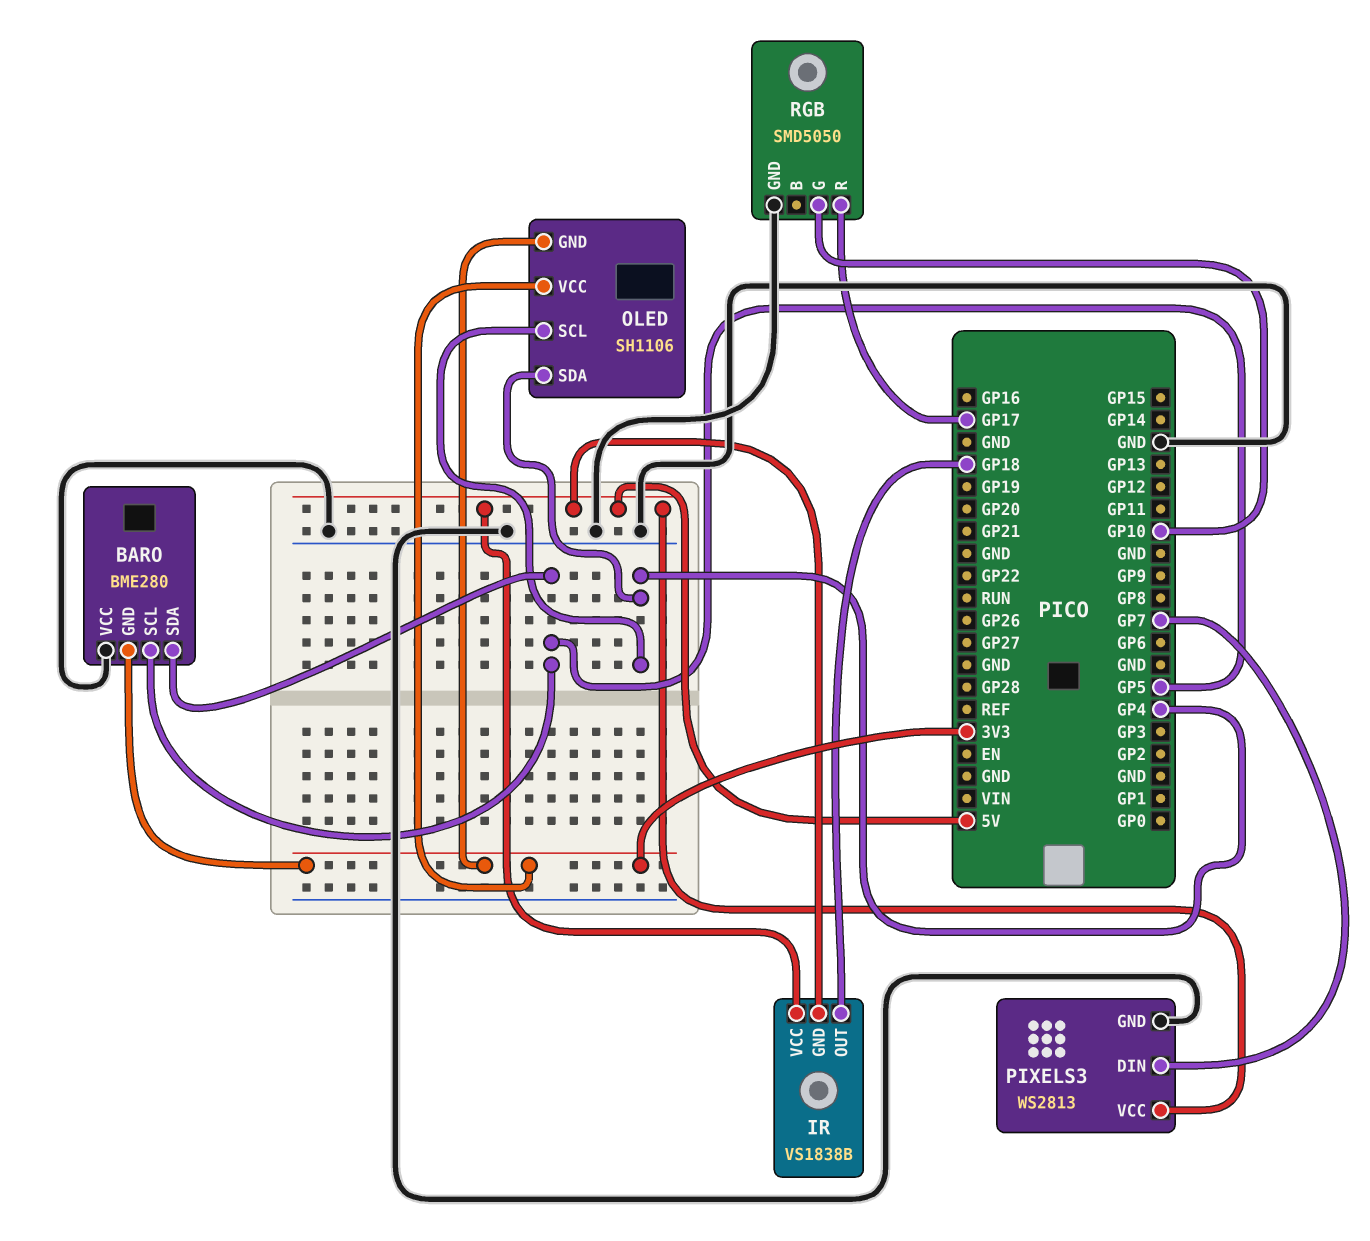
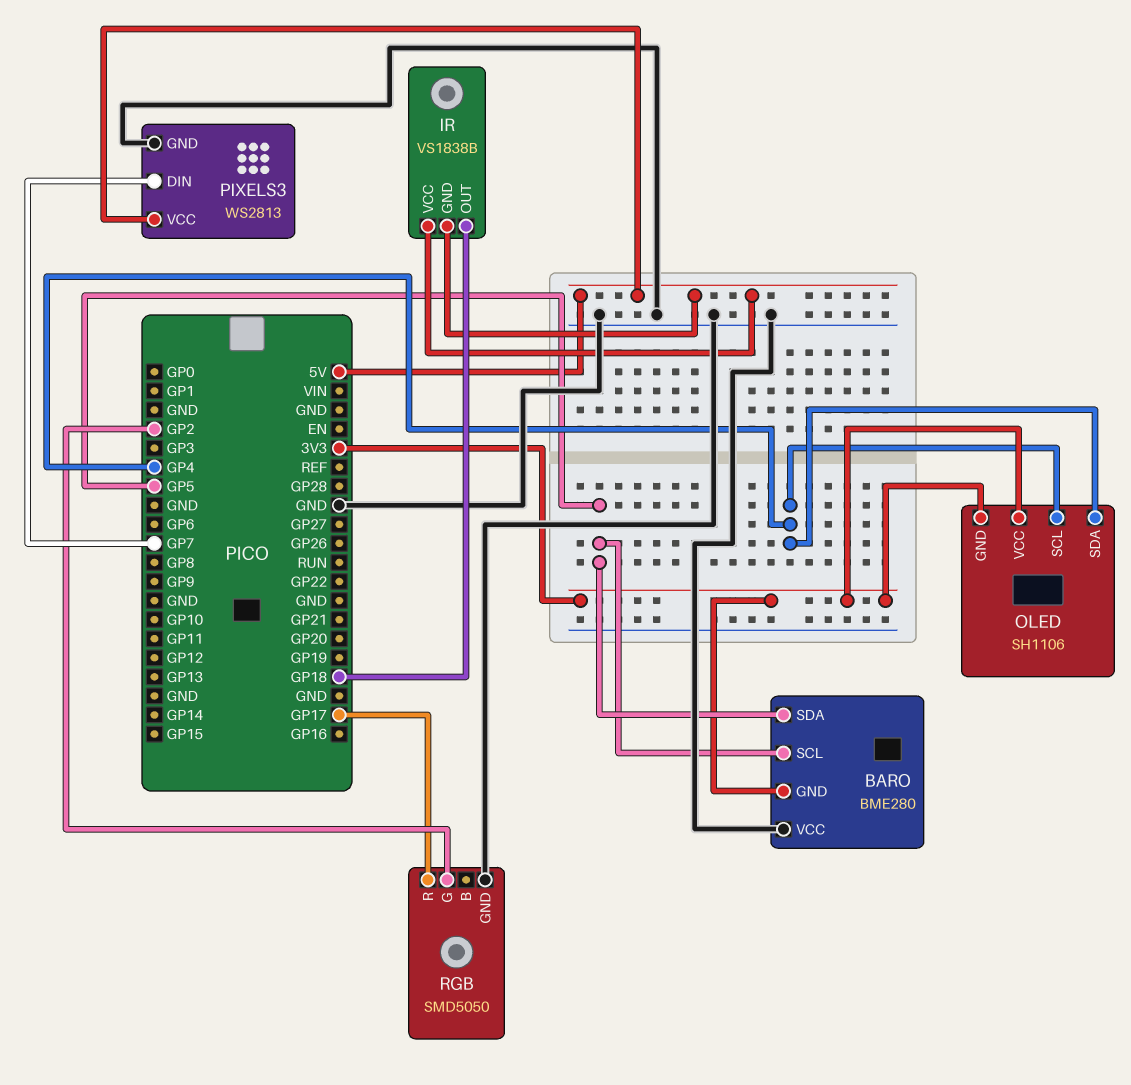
RGB pin G: GP10 -> GP2

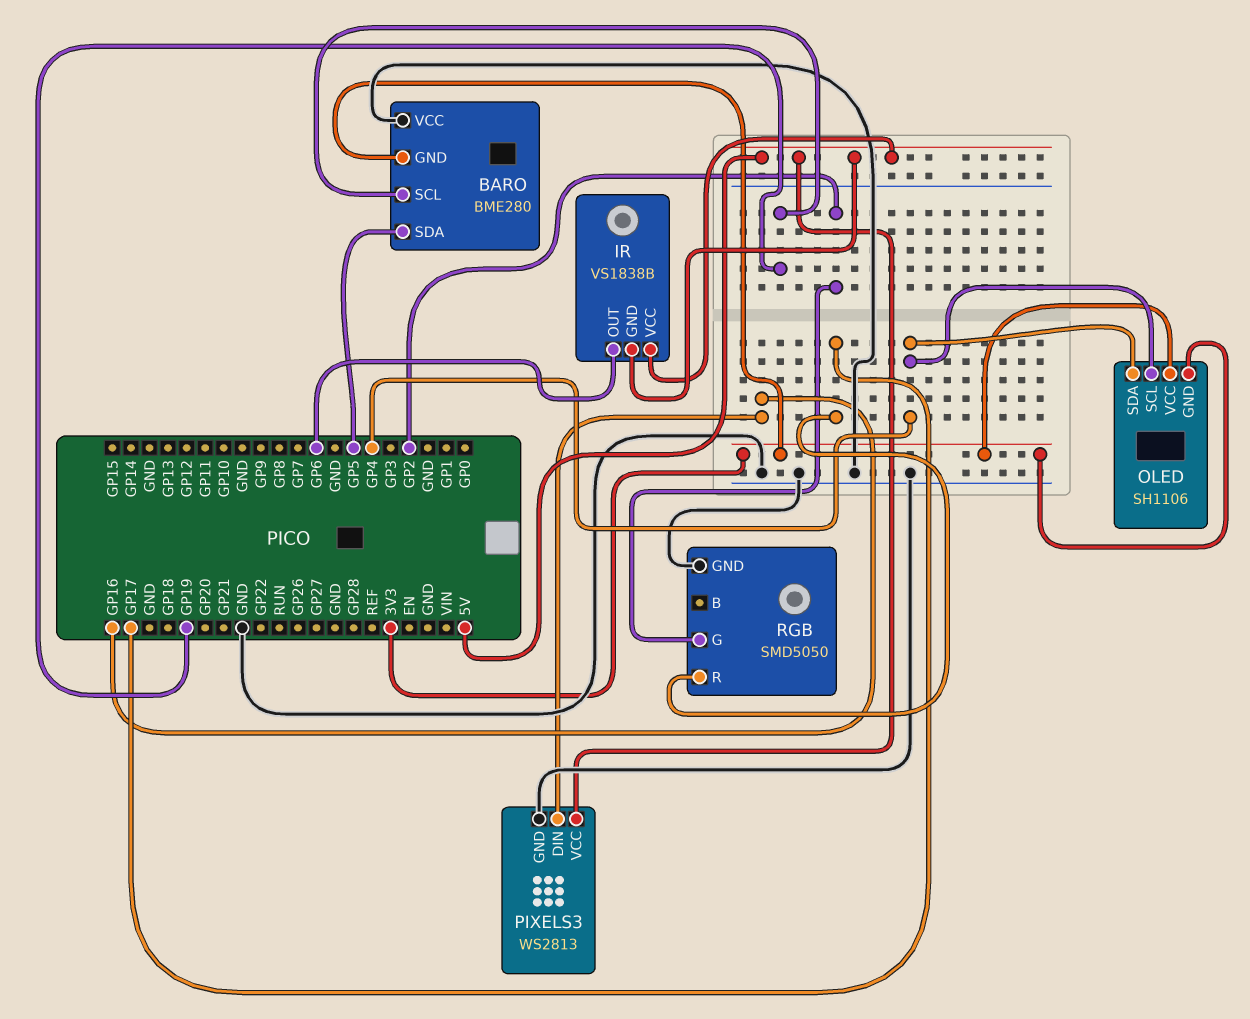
BARO pin SCL: GP5 -> GP19
IR pin OUT: GP18 -> GP6
PIXELS3 pin DIN: GP7 -> GP16

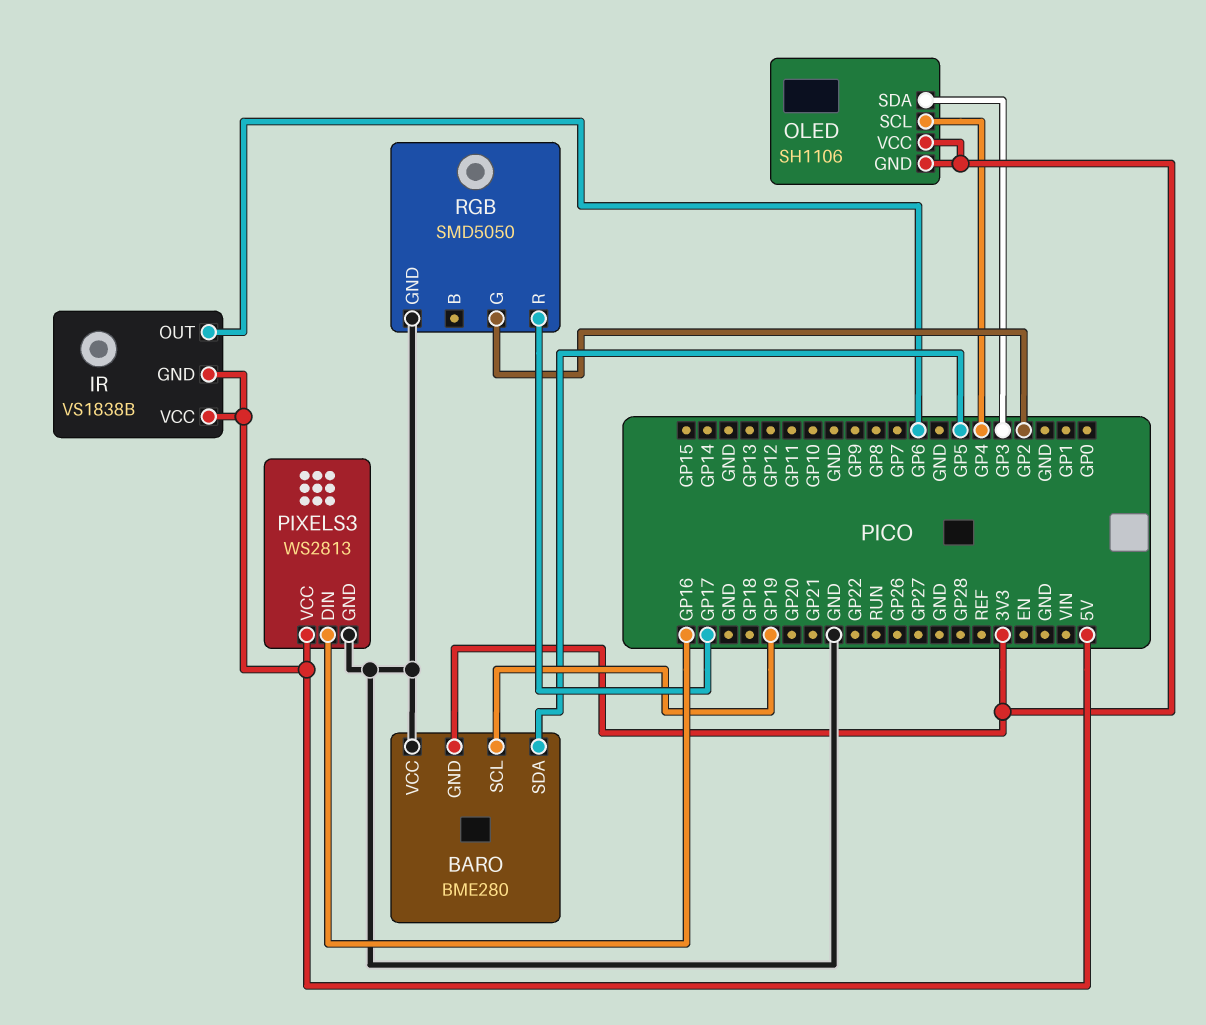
OLED pin SDA: GP4 -> GP3

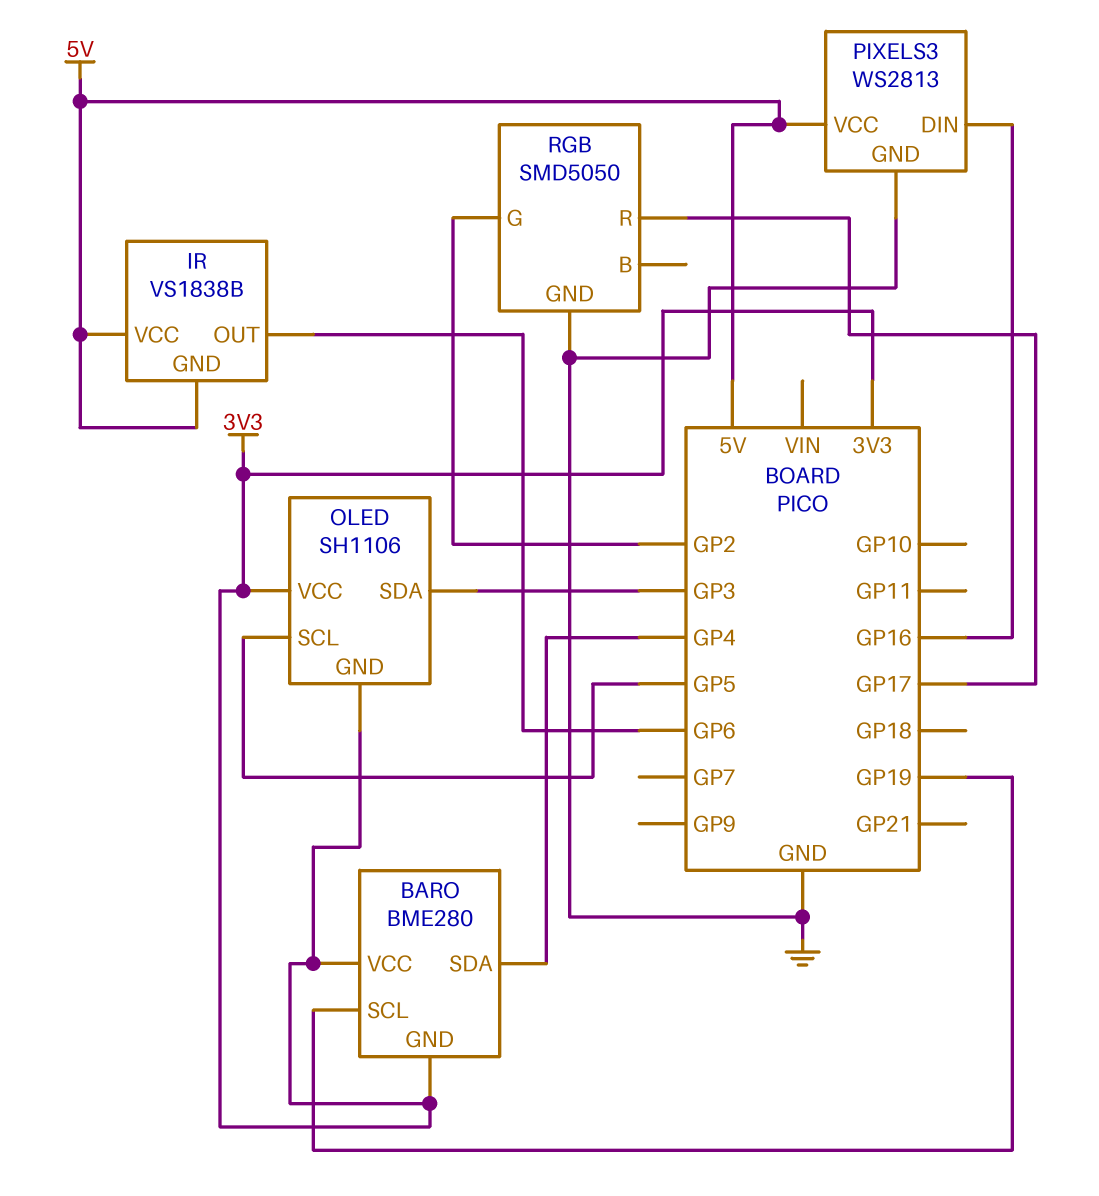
BARO pin SDA: GP5 -> GP4
BARO pin VCC: GND -> 3V3
OLED pin SCL: GP4 -> GP5

